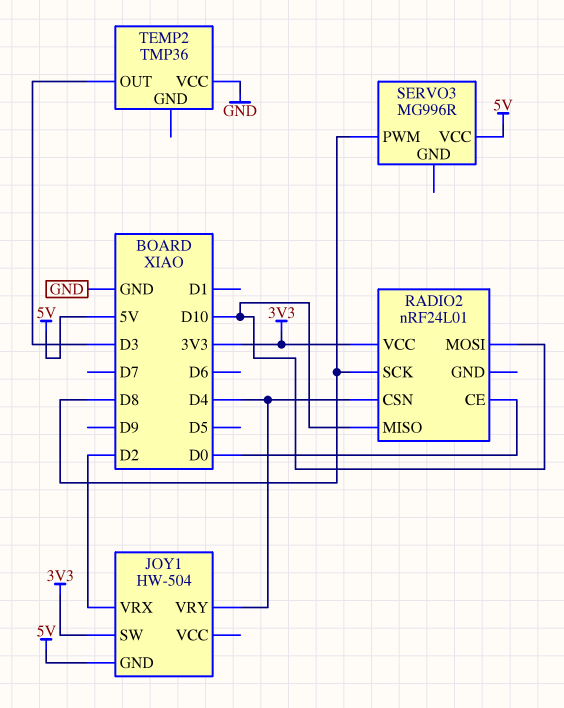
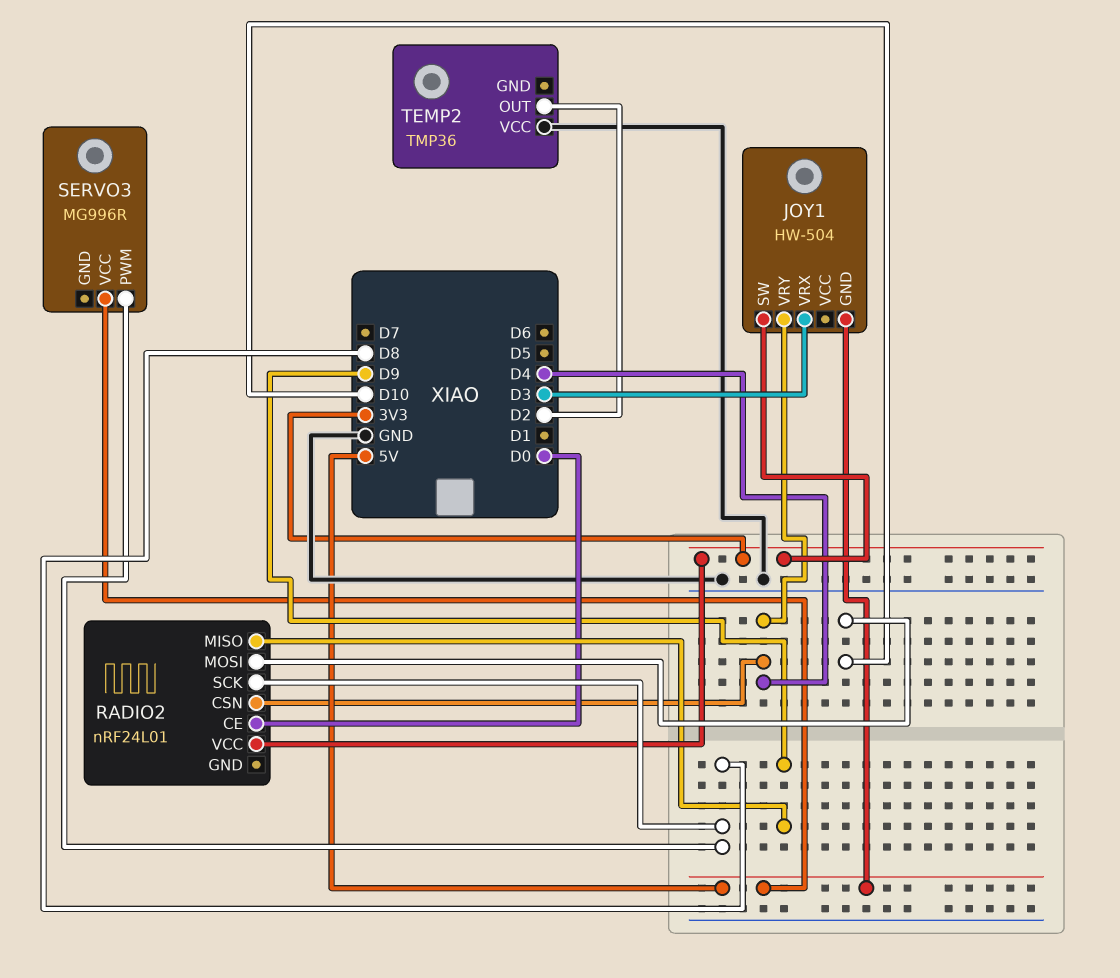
JOY1 pin VRX: D2 -> D3
RADIO2 pin MISO: D10 -> D9
TEMP2 pin OUT: D3 -> D2

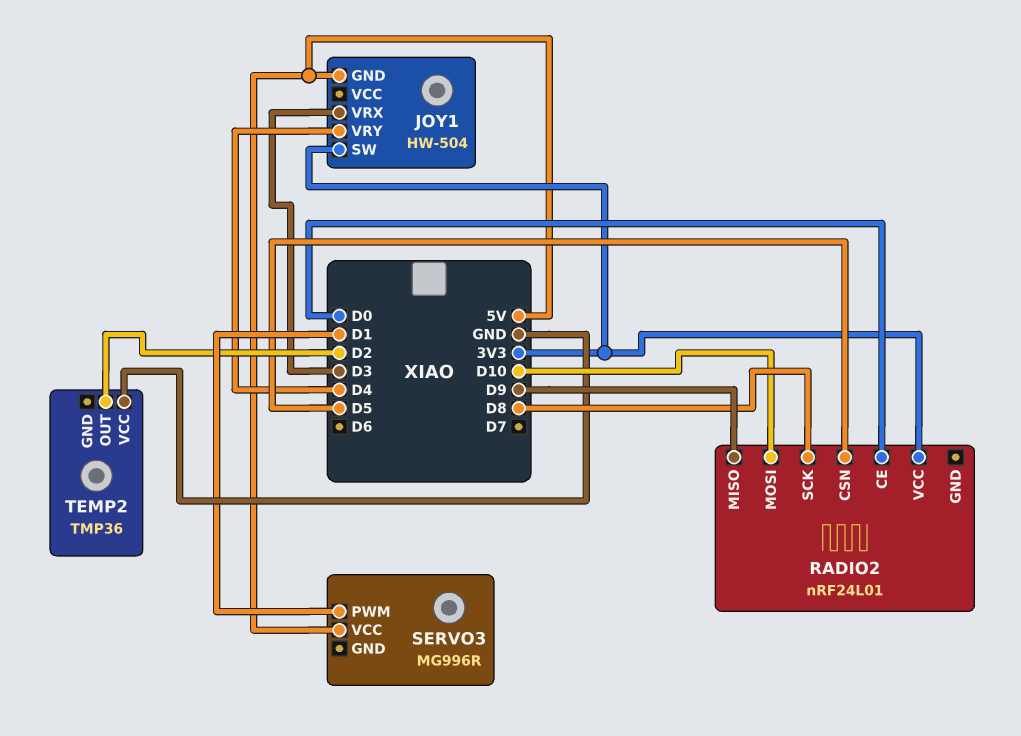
RADIO2 pin CSN: D4 -> D5
SERVO3 pin PWM: D8 -> D1

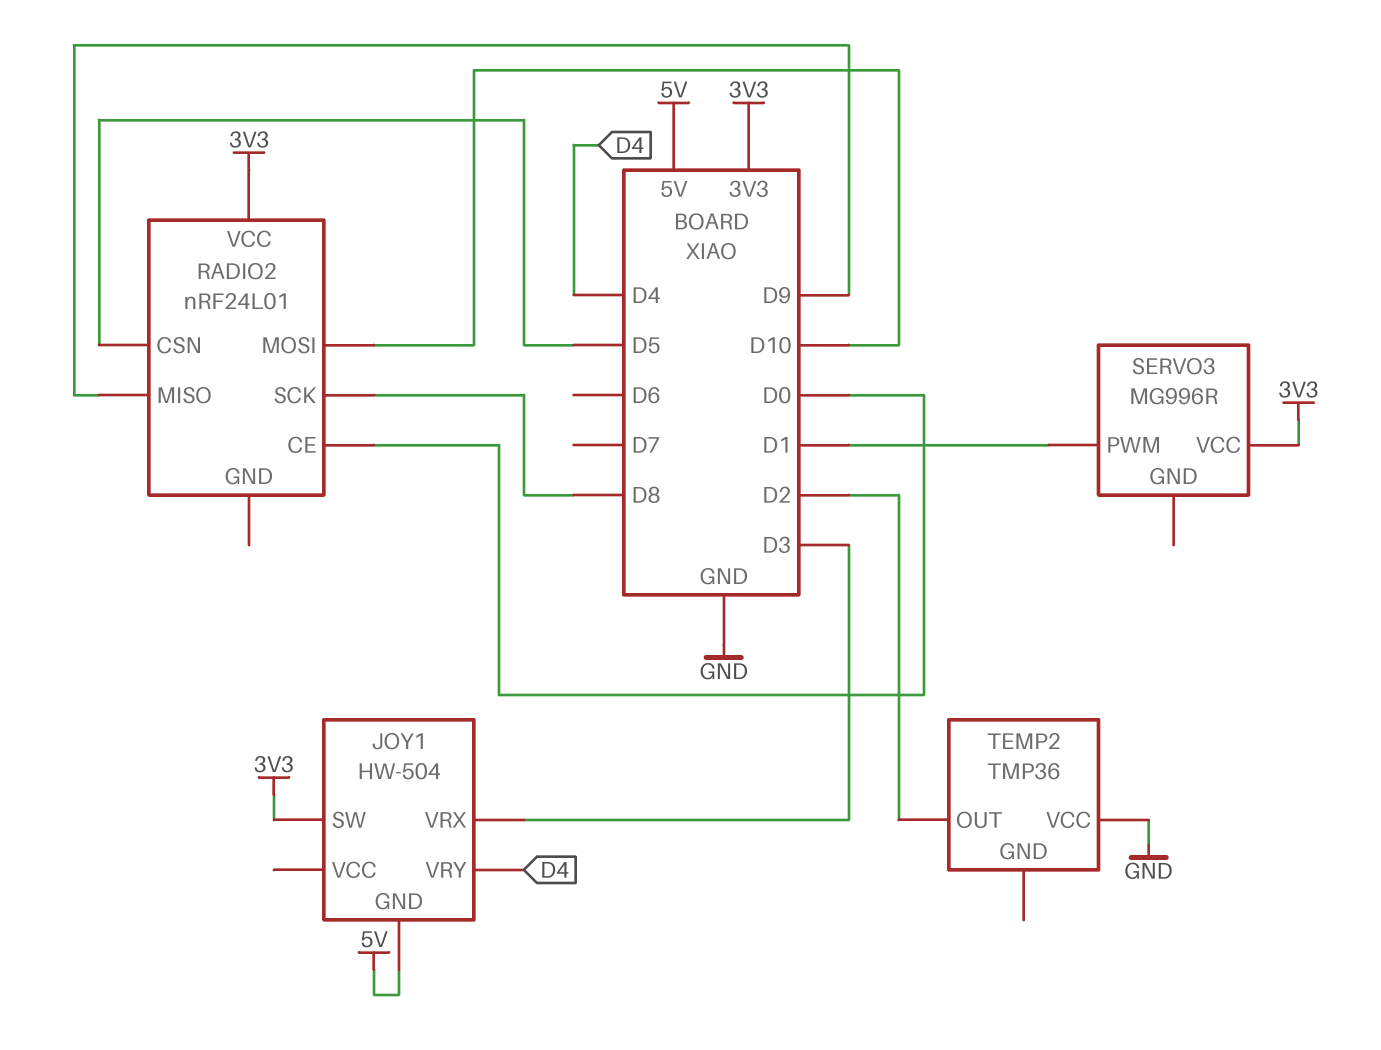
SERVO3 pin VCC: 5V -> 3V3

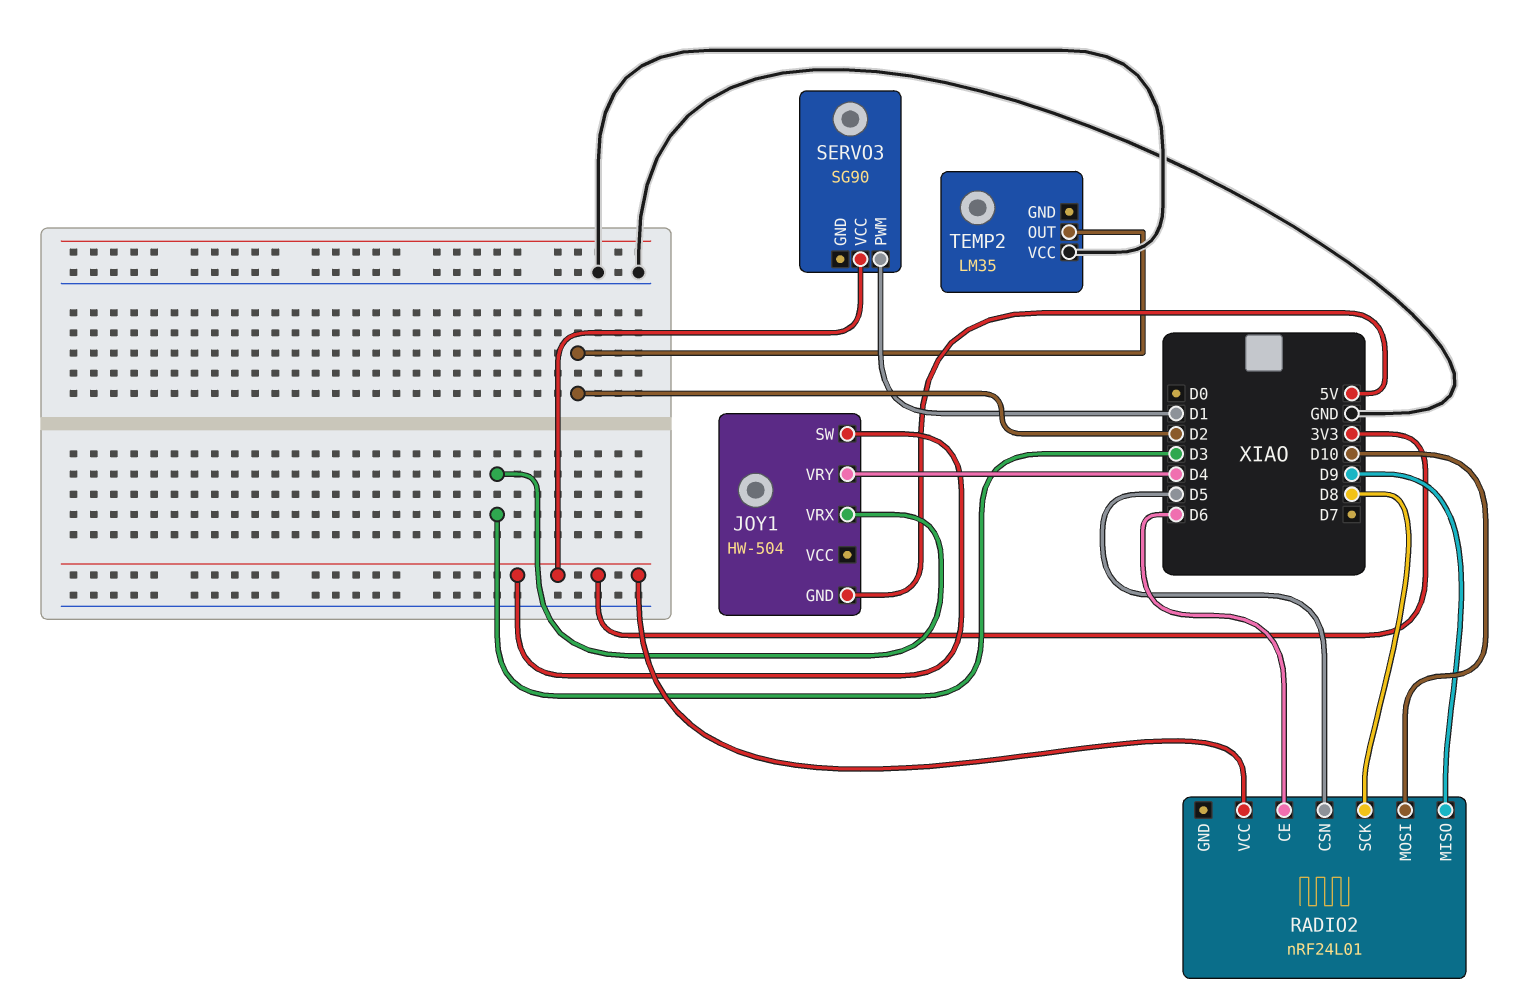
RADIO2 pin CE: D0 -> D6
SERVO3: MG996R -> SG90
TEMP2: TMP36 -> LM35

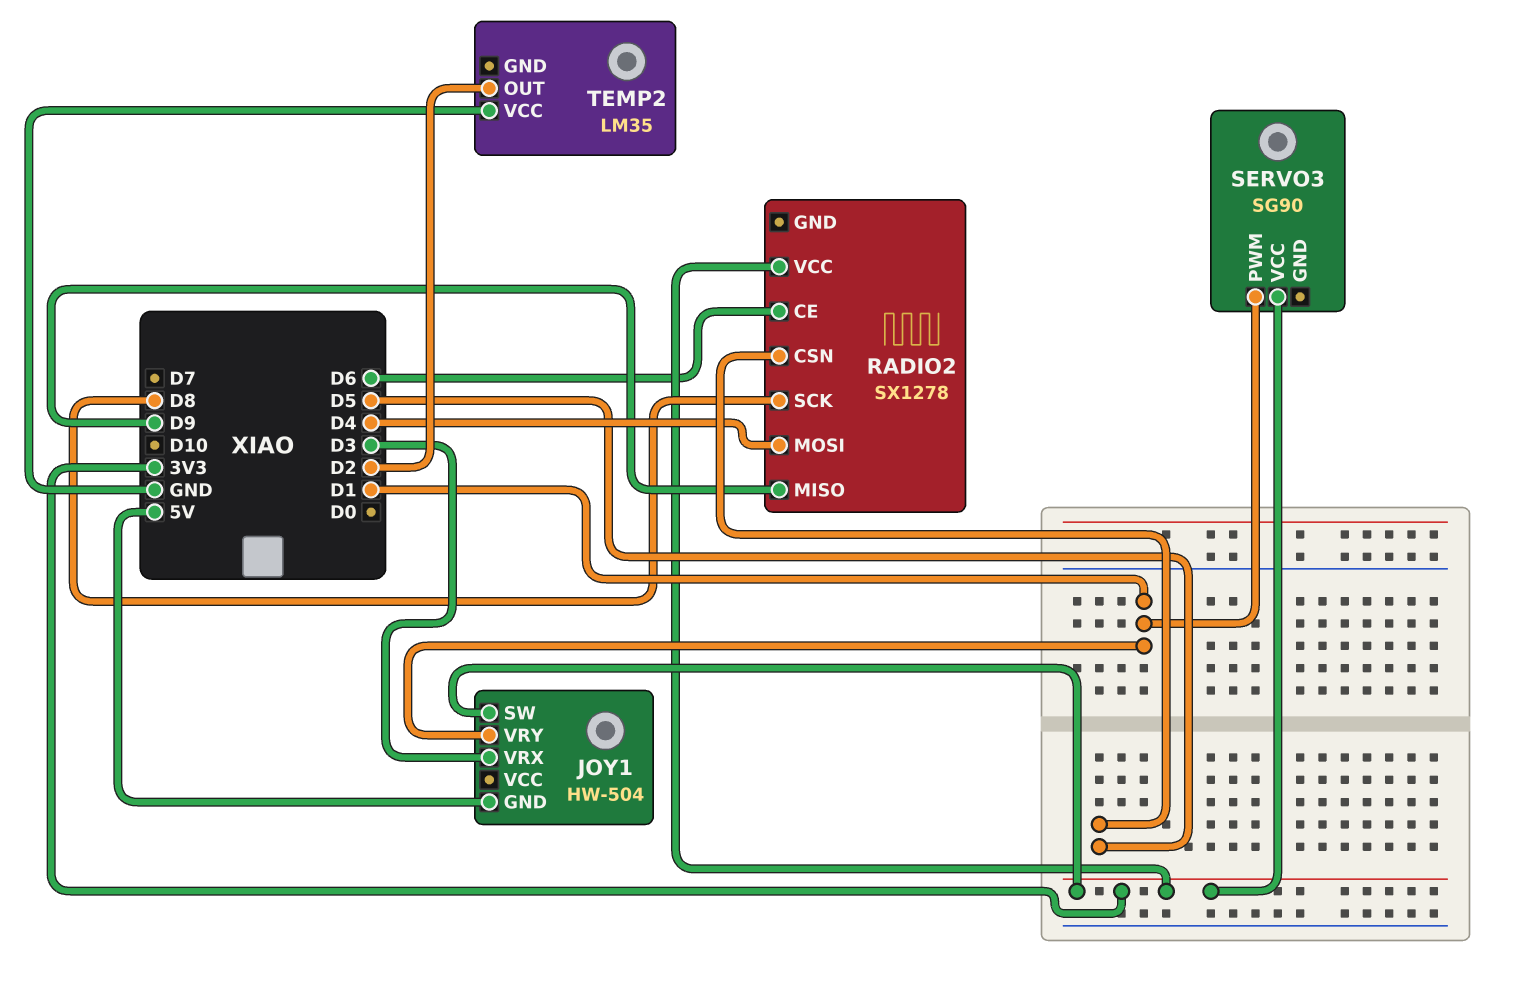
JOY1 pin VRY: D4 -> D1
RADIO2: nRF24L01 -> SX1278
RADIO2 pin MOSI: D10 -> D4

